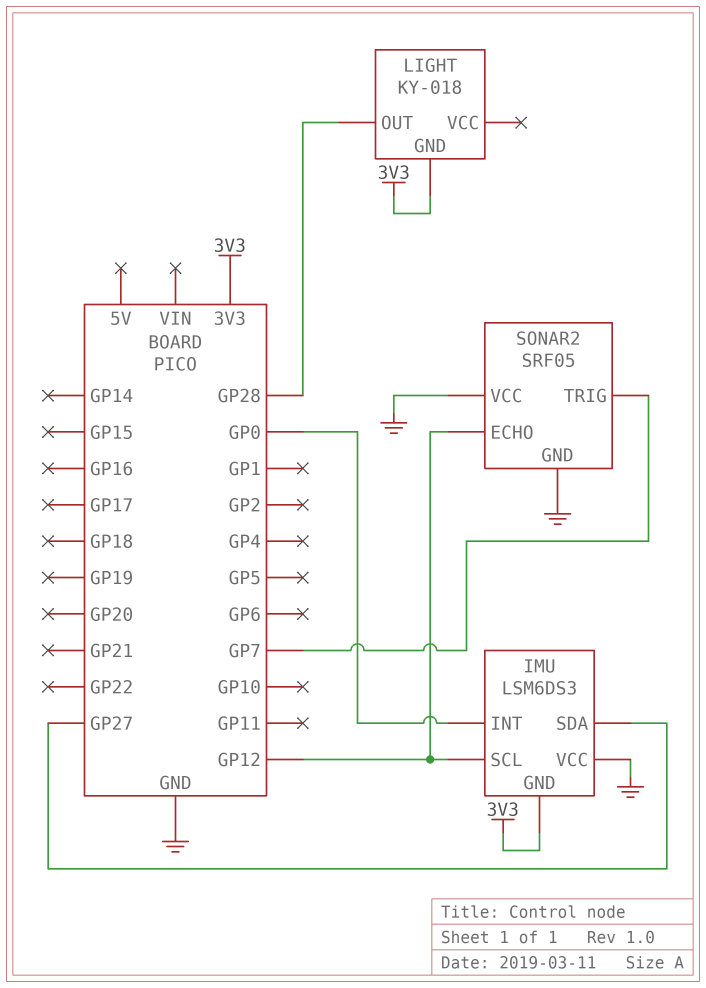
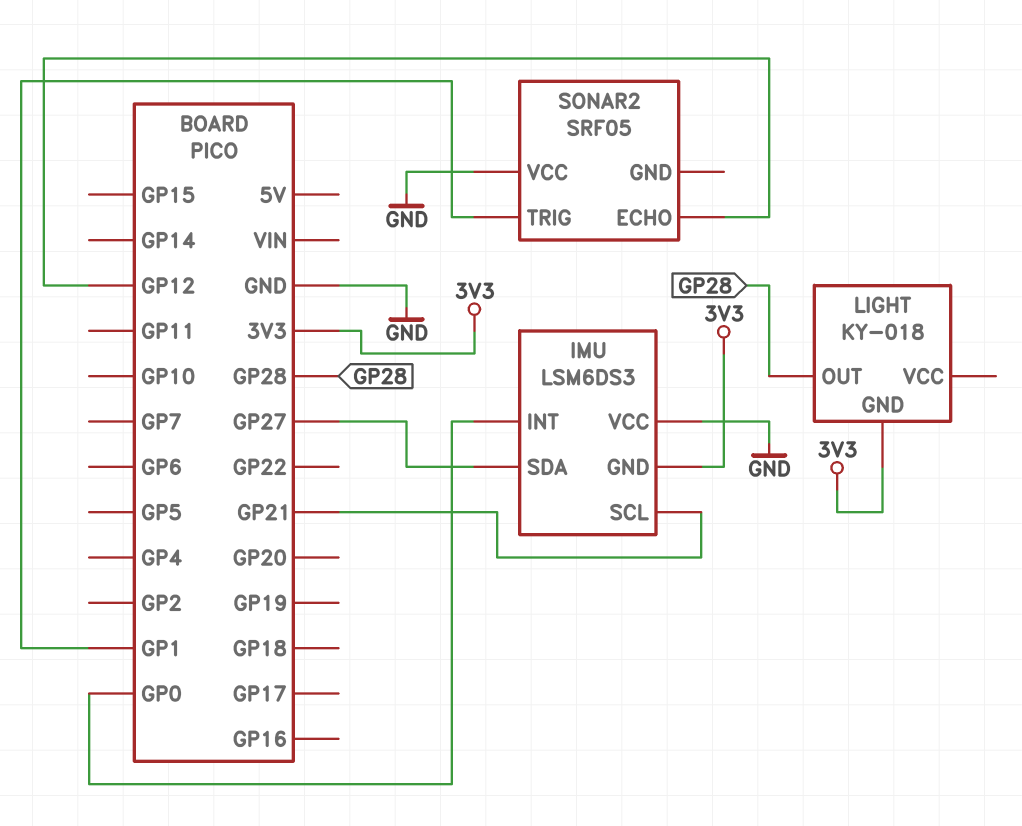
IMU pin SCL: GP12 -> GP21
SONAR2 pin GND: GND -> none
SONAR2 pin TRIG: GP7 -> GP1

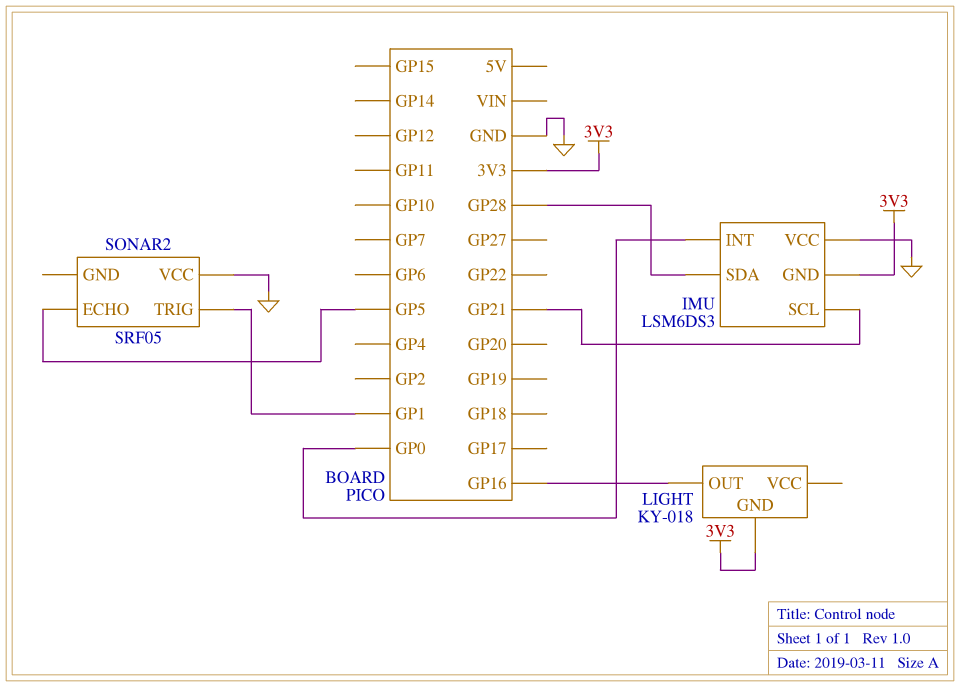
IMU pin SDA: GP27 -> GP28
LIGHT pin OUT: GP28 -> GP16
SONAR2 pin ECHO: GP12 -> GP5

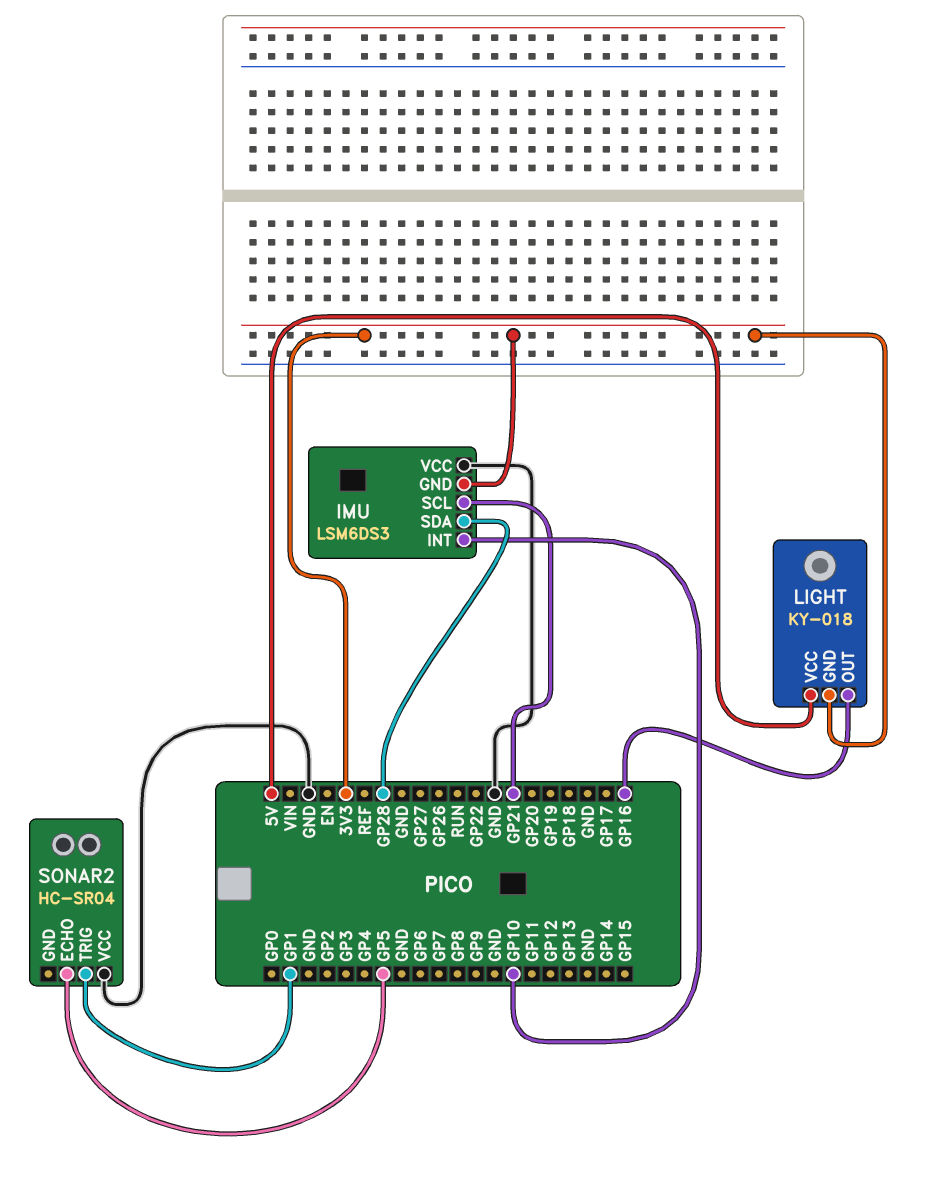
IMU pin INT: GP0 -> GP10
LIGHT pin VCC: none -> 5V
SONAR2: SRF05 -> HC-SR04

